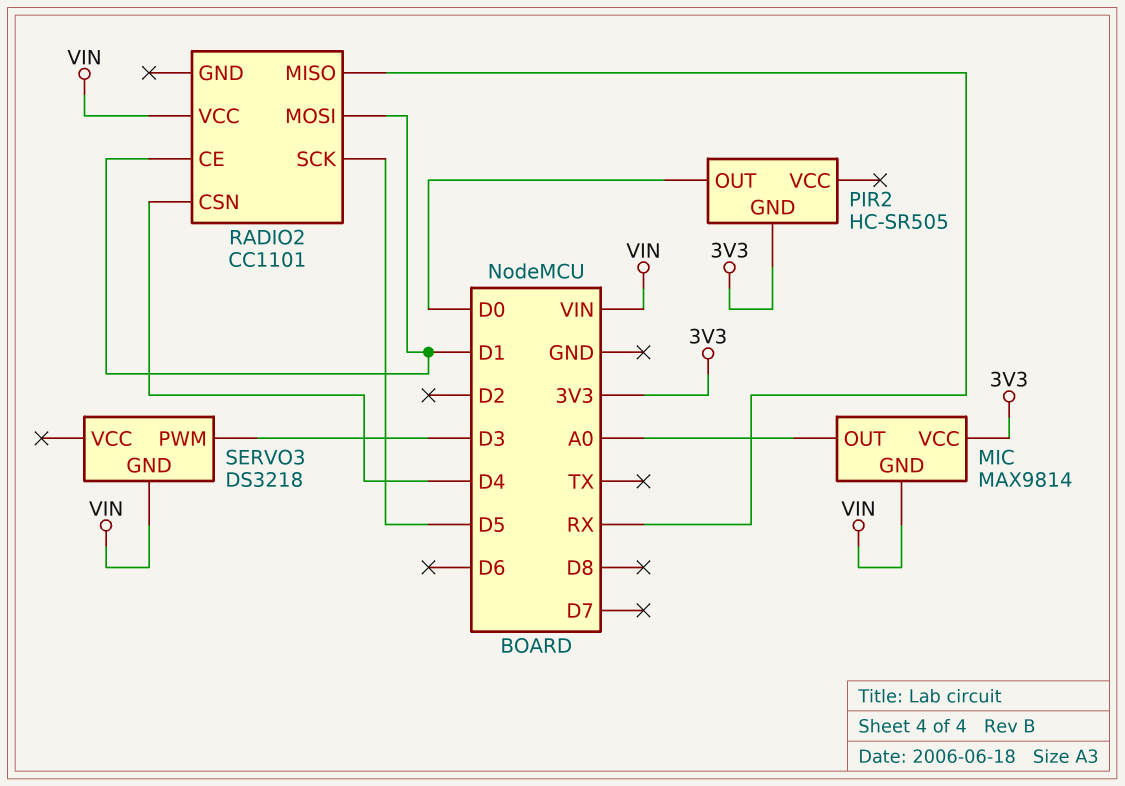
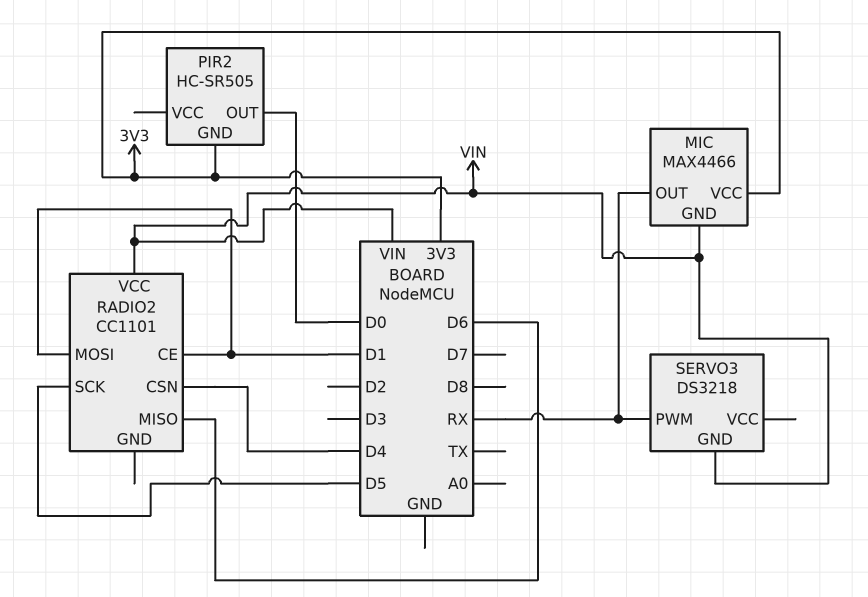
MIC: MAX9814 -> MAX4466
MIC pin OUT: A0 -> RX
RADIO2 pin MISO: RX -> D6
SERVO3 pin PWM: D3 -> RX

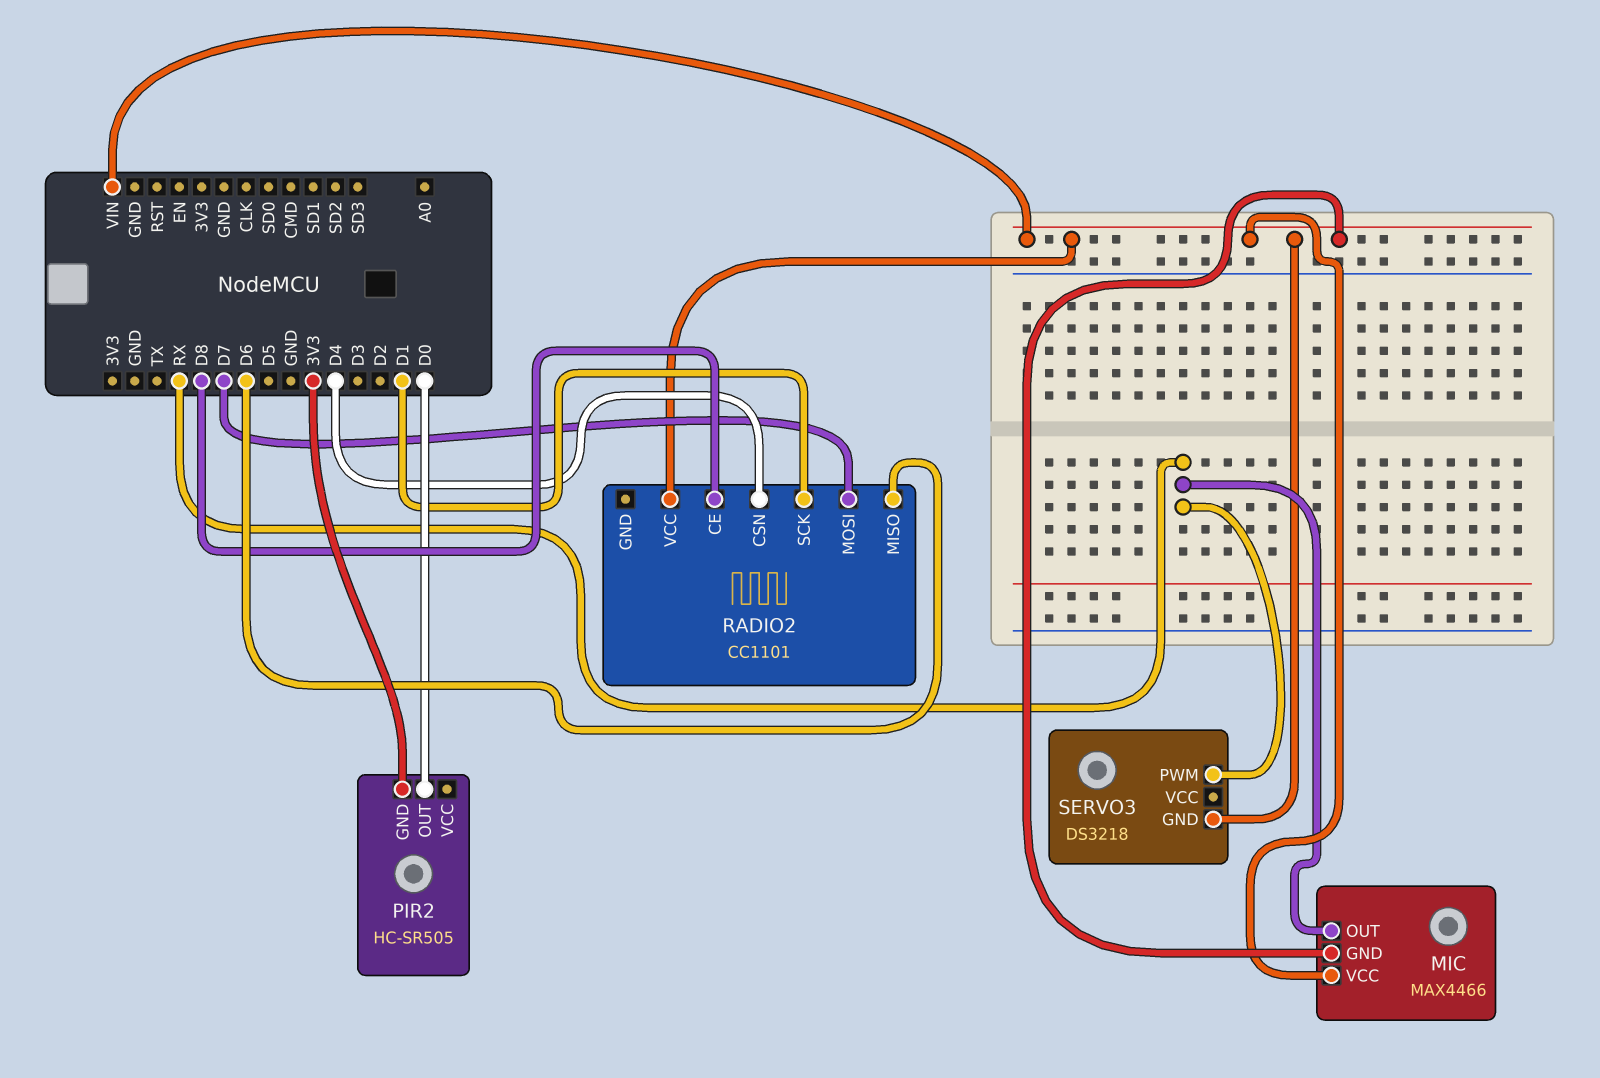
MIC pin VCC: 3V3 -> VIN
RADIO2 pin CE: D1 -> D8
RADIO2 pin MOSI: D1 -> D7
RADIO2 pin SCK: D5 -> D1

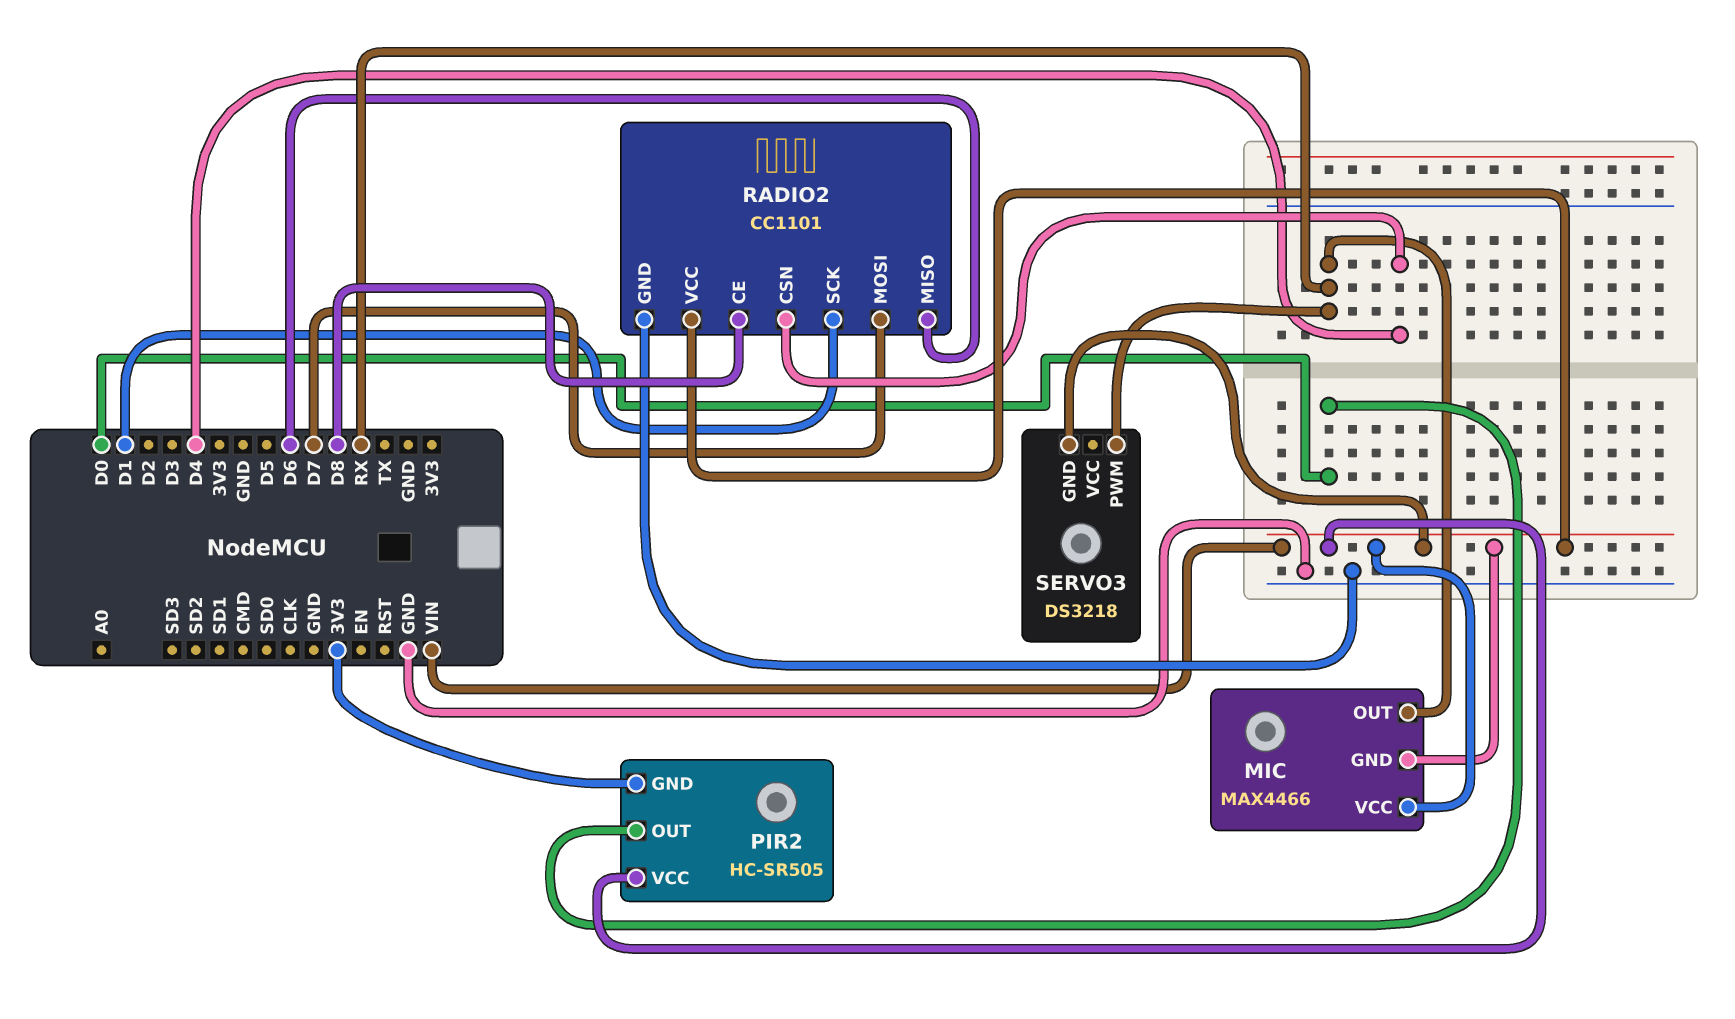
PIR2 pin VCC: none -> VIN
RADIO2 pin GND: none -> GND

